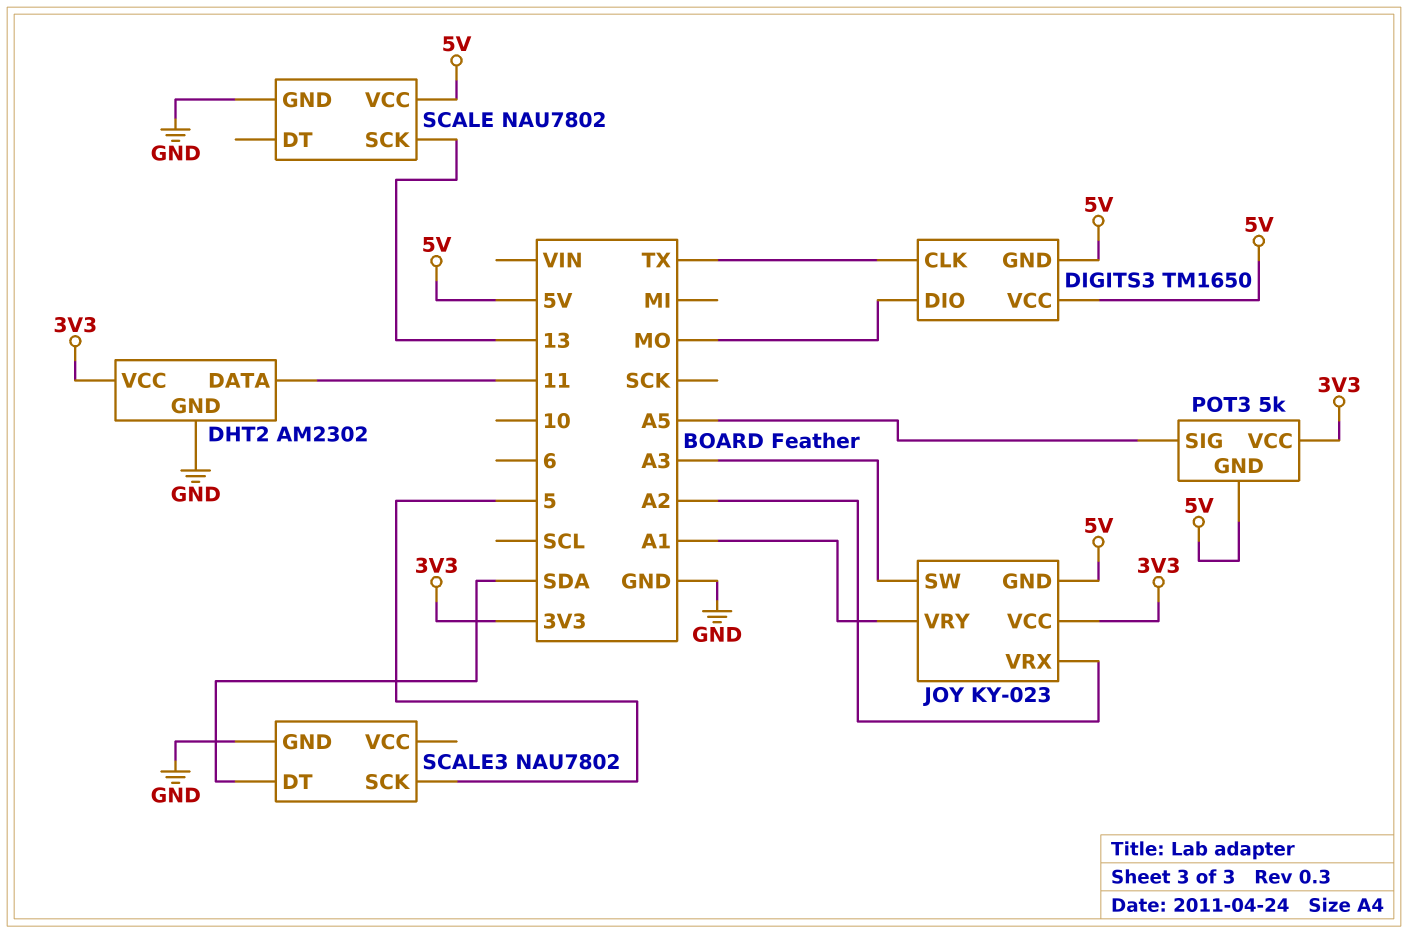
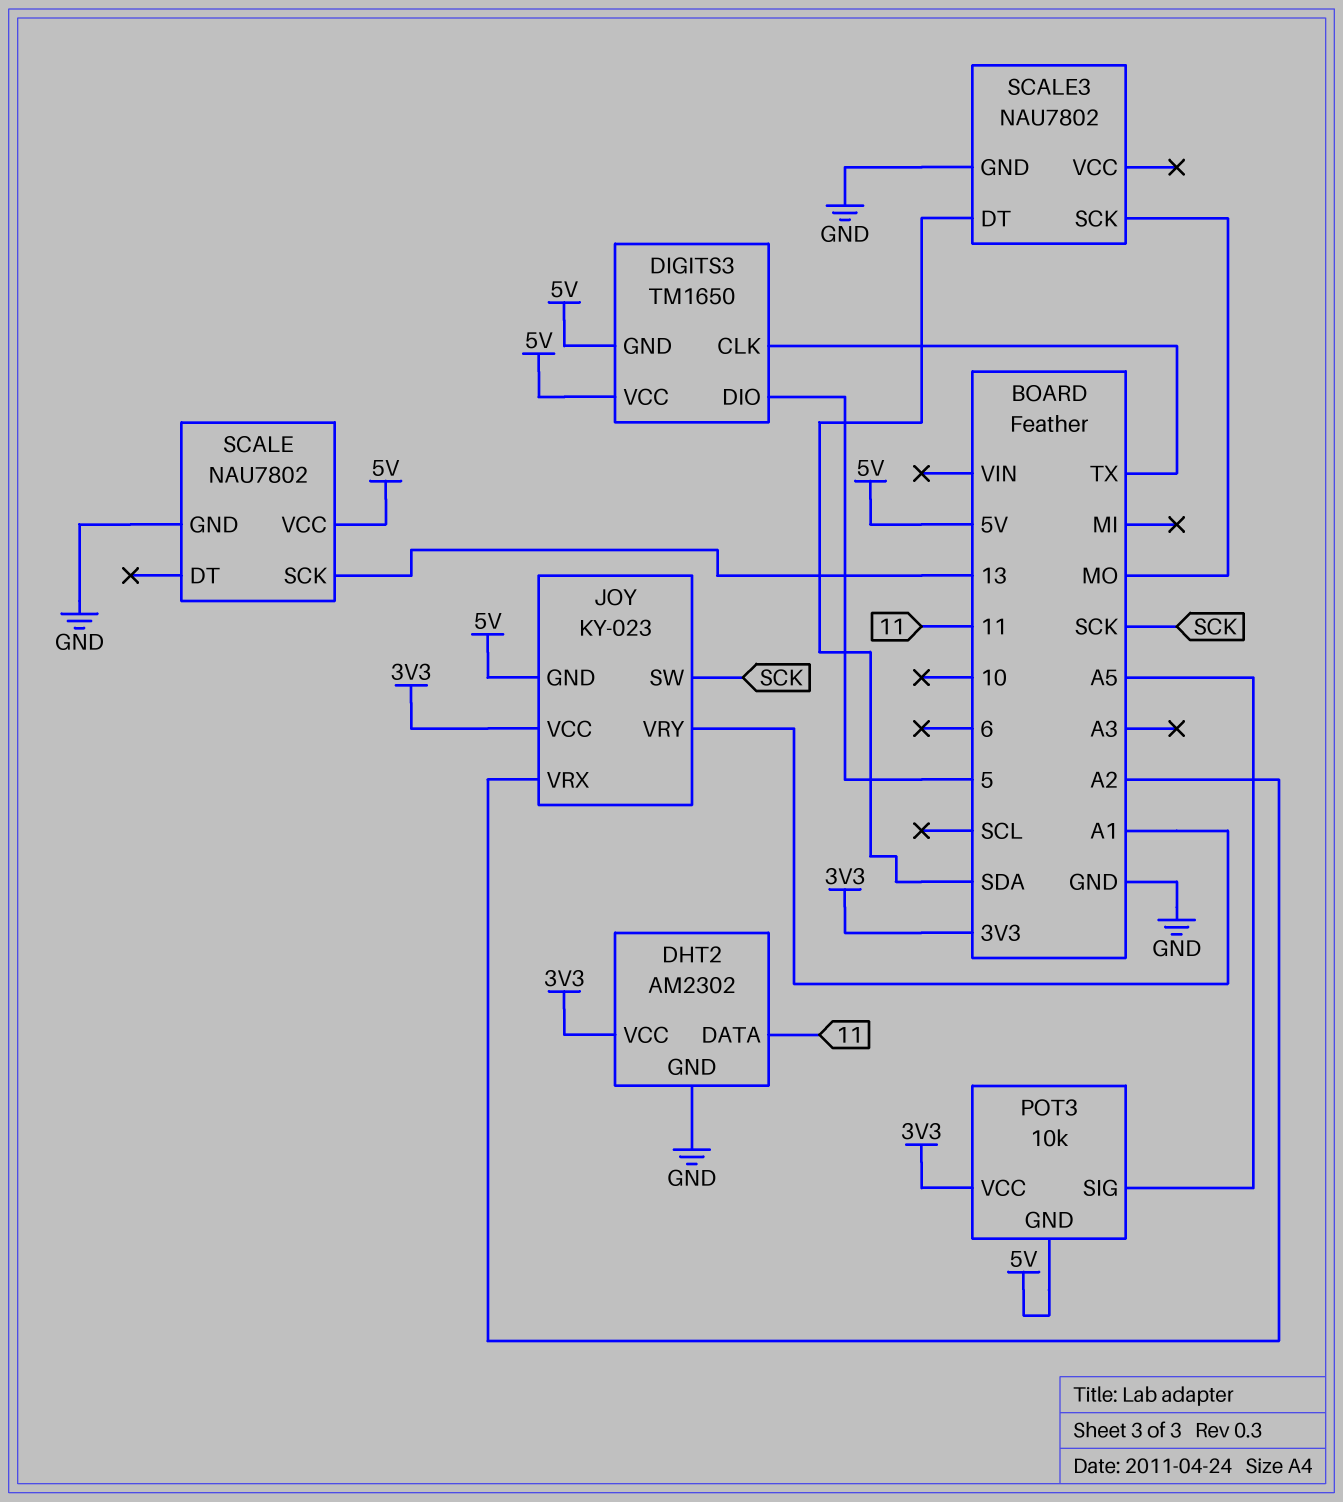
DIGITS3 pin DIO: MO -> 5
JOY pin SW: A3 -> SCK
POT3: 5k -> 10k
SCALE3 pin SCK: 5 -> MO

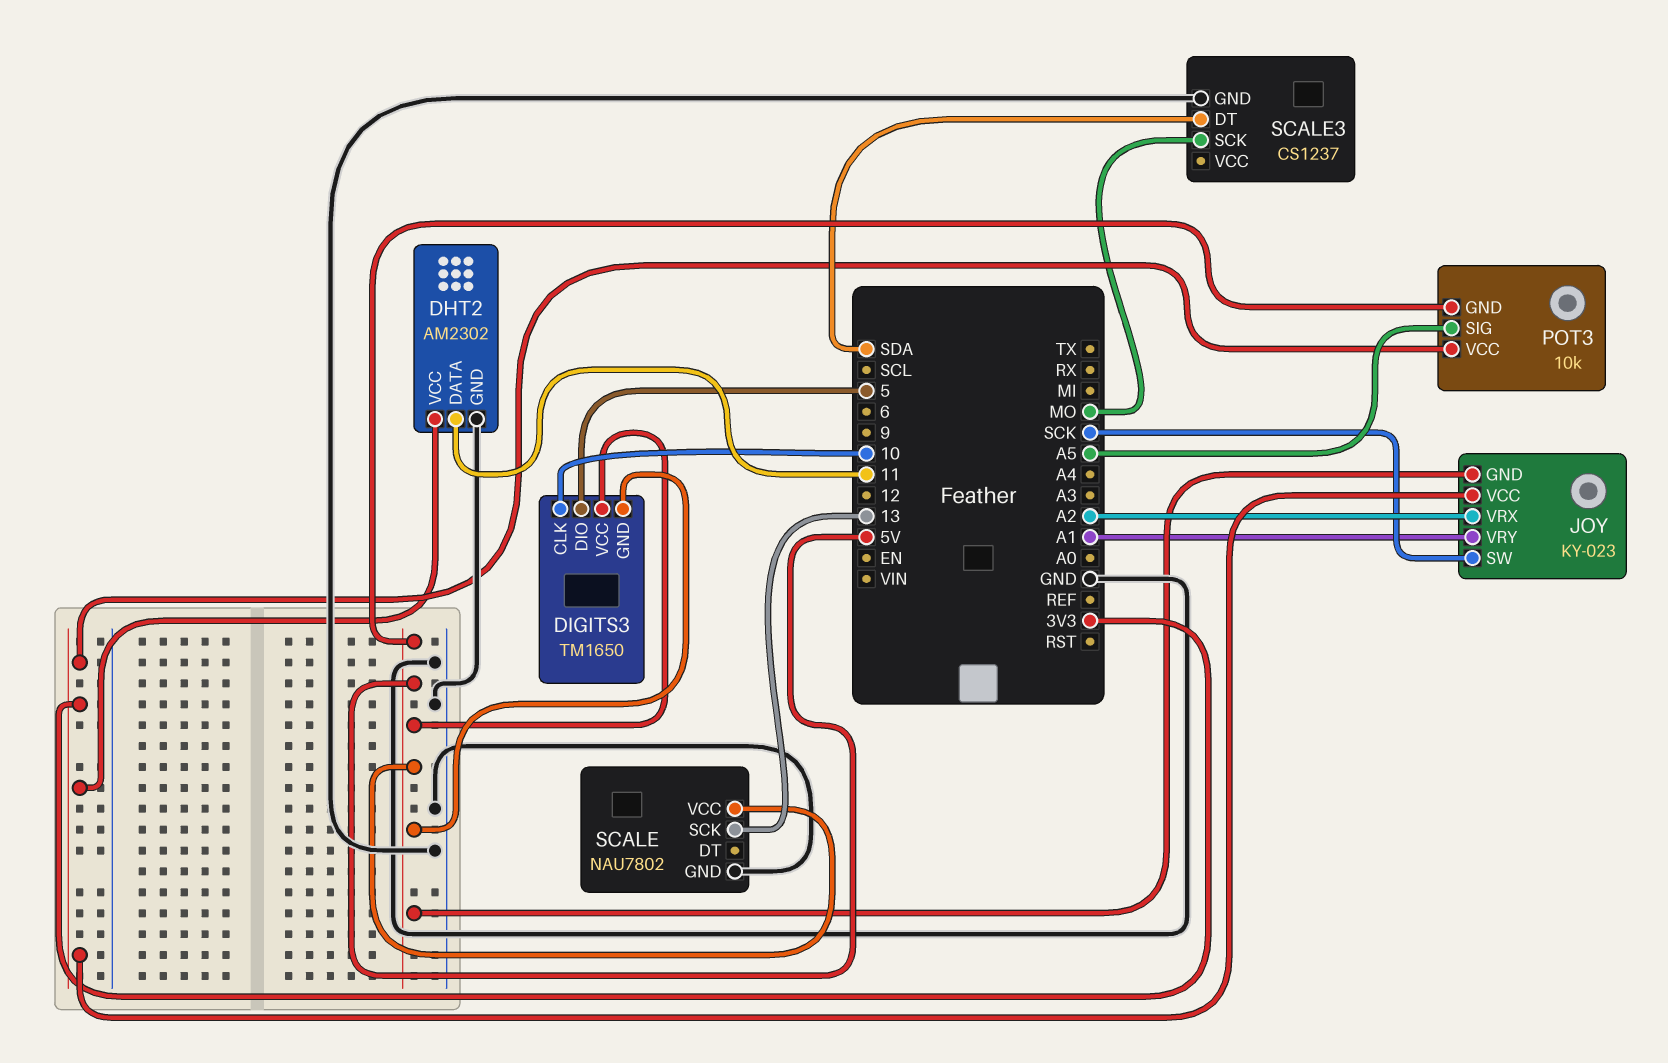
DIGITS3 pin CLK: TX -> 10
SCALE3: NAU7802 -> CS1237

